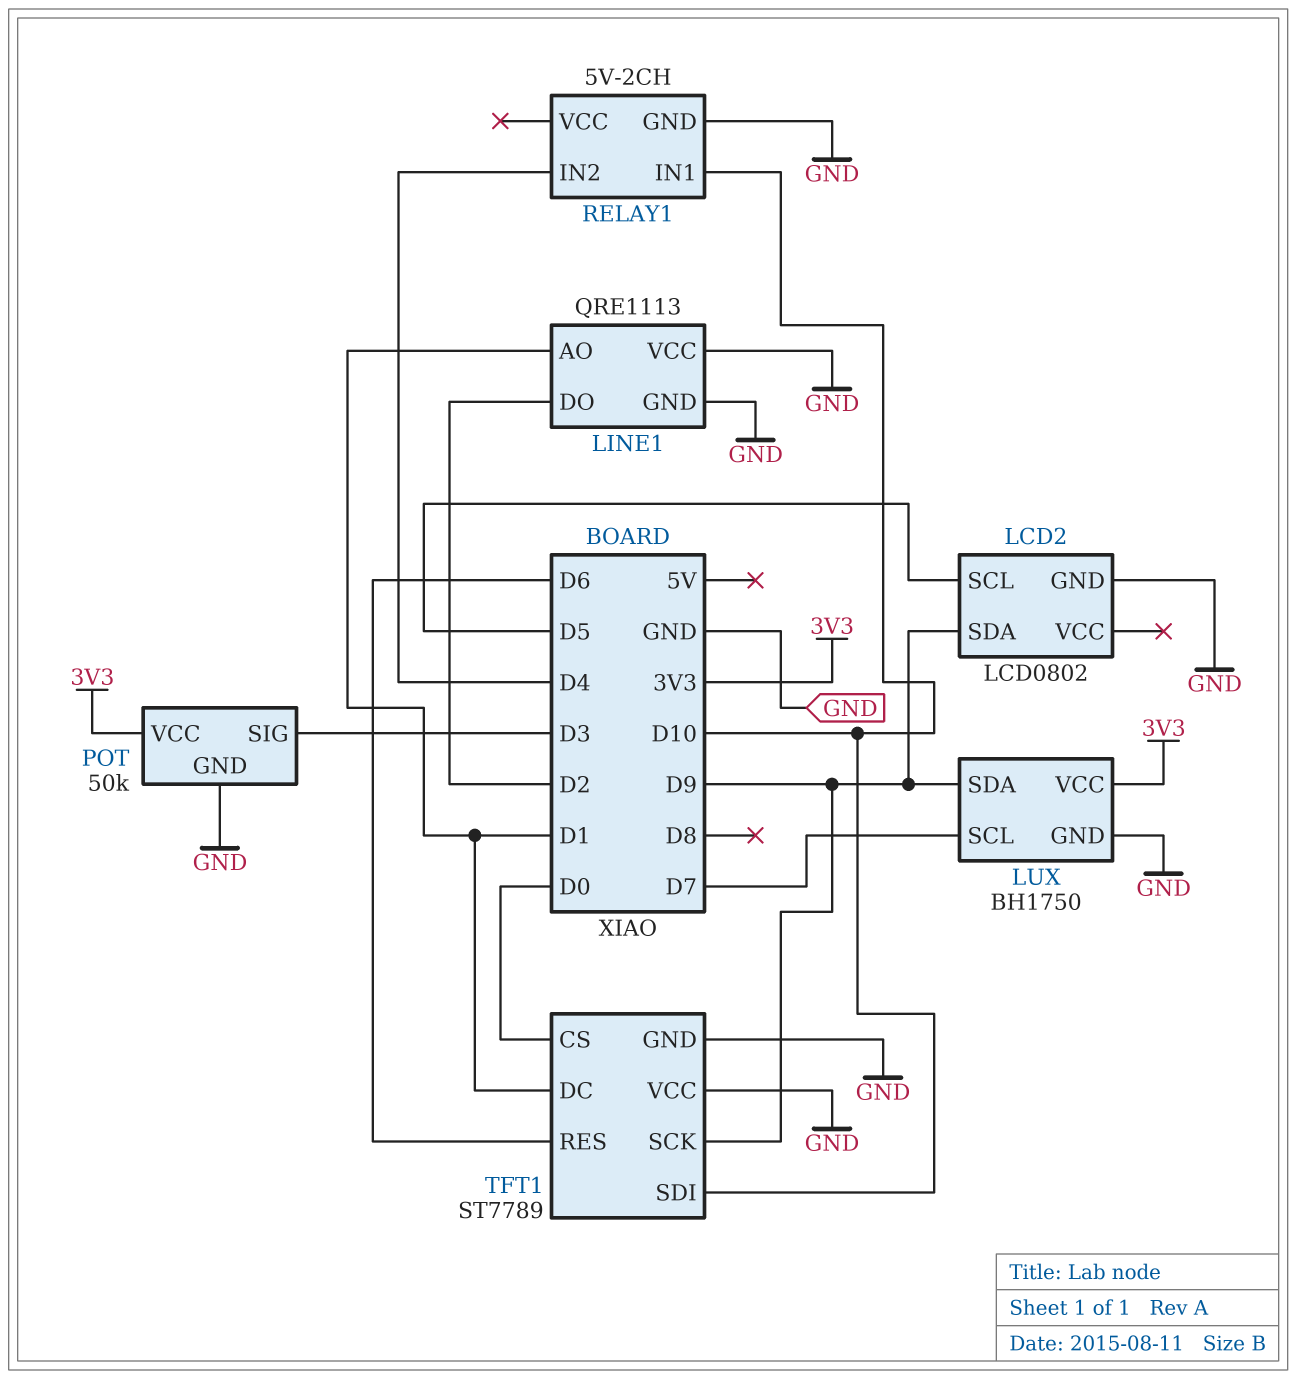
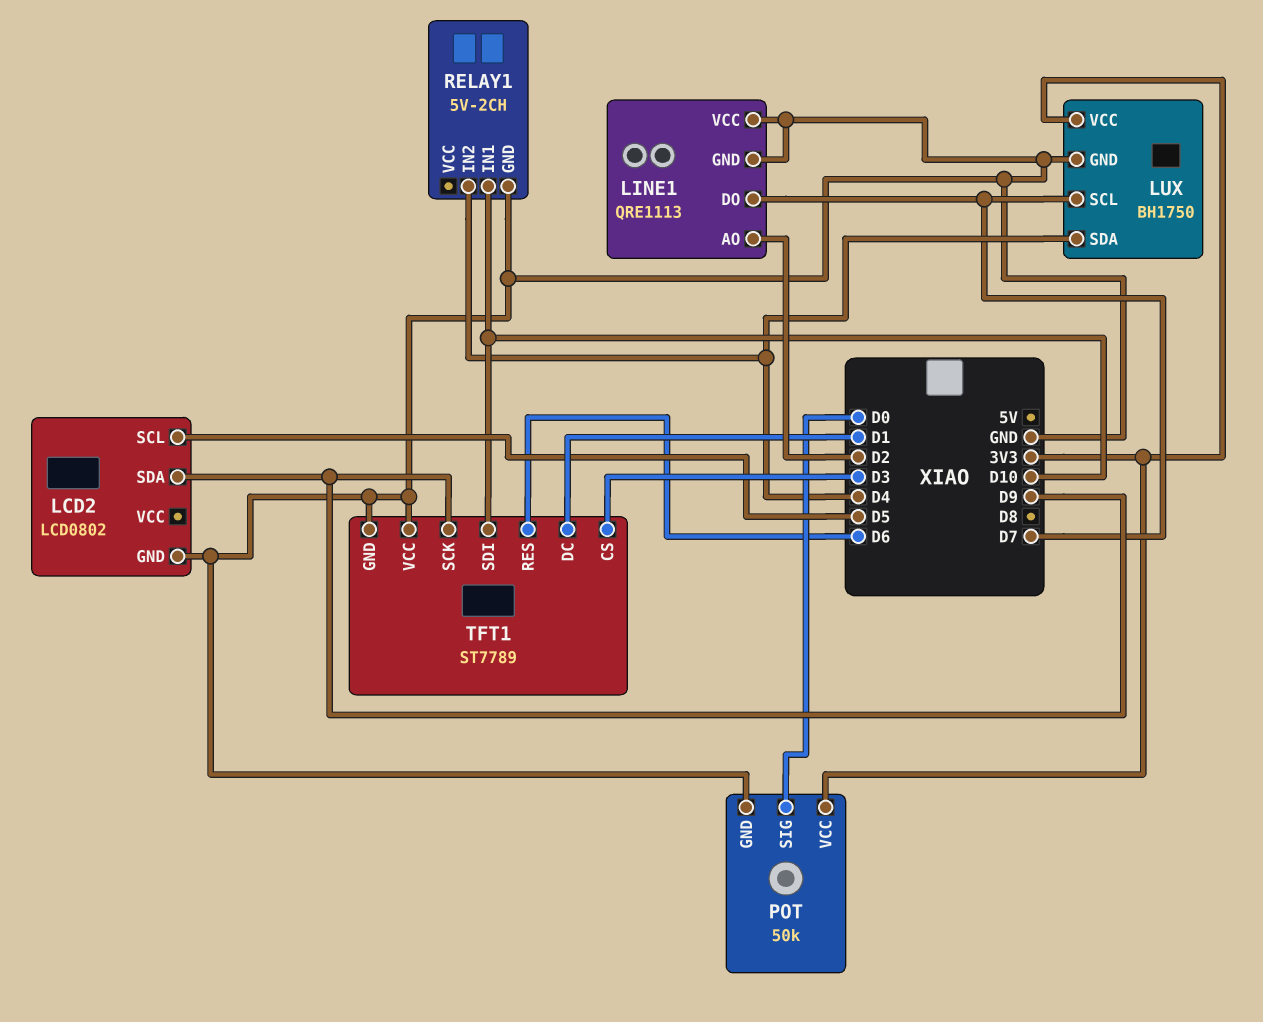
LINE1 pin AO: D1 -> D2
LINE1 pin DO: D2 -> D7
LUX pin SDA: D9 -> D4
POT pin SIG: D3 -> D0
TFT1 pin CS: D0 -> D3

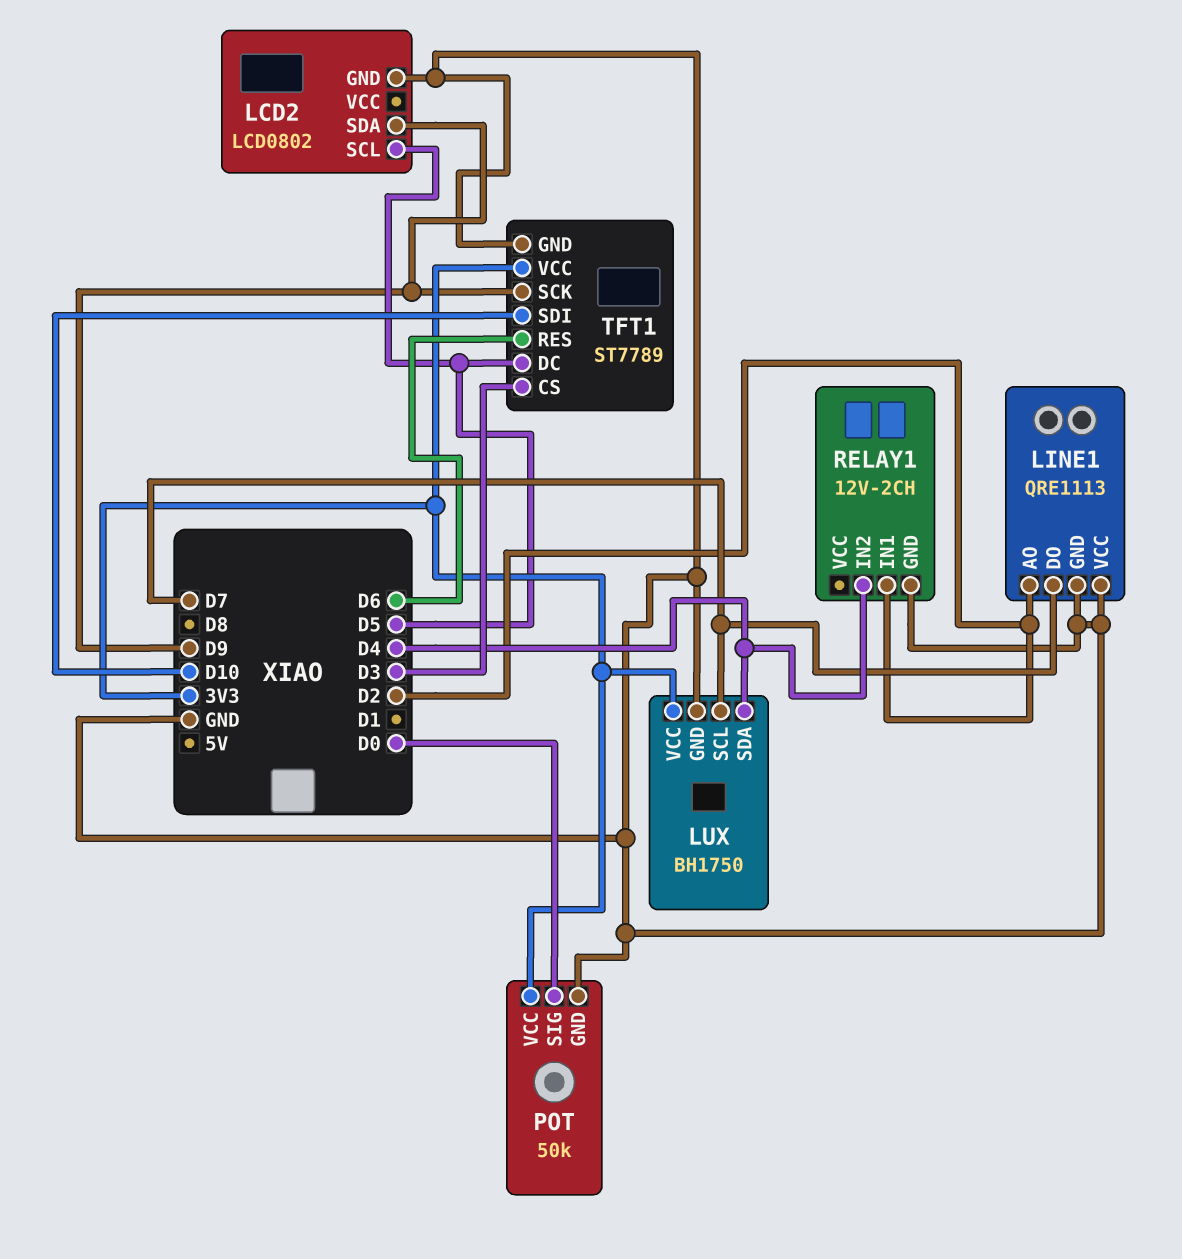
RELAY1: 5V-2CH -> 12V-2CH
RELAY1 pin IN1: D10 -> D2
TFT1 pin DC: D1 -> D5
TFT1 pin VCC: GND -> 3V3

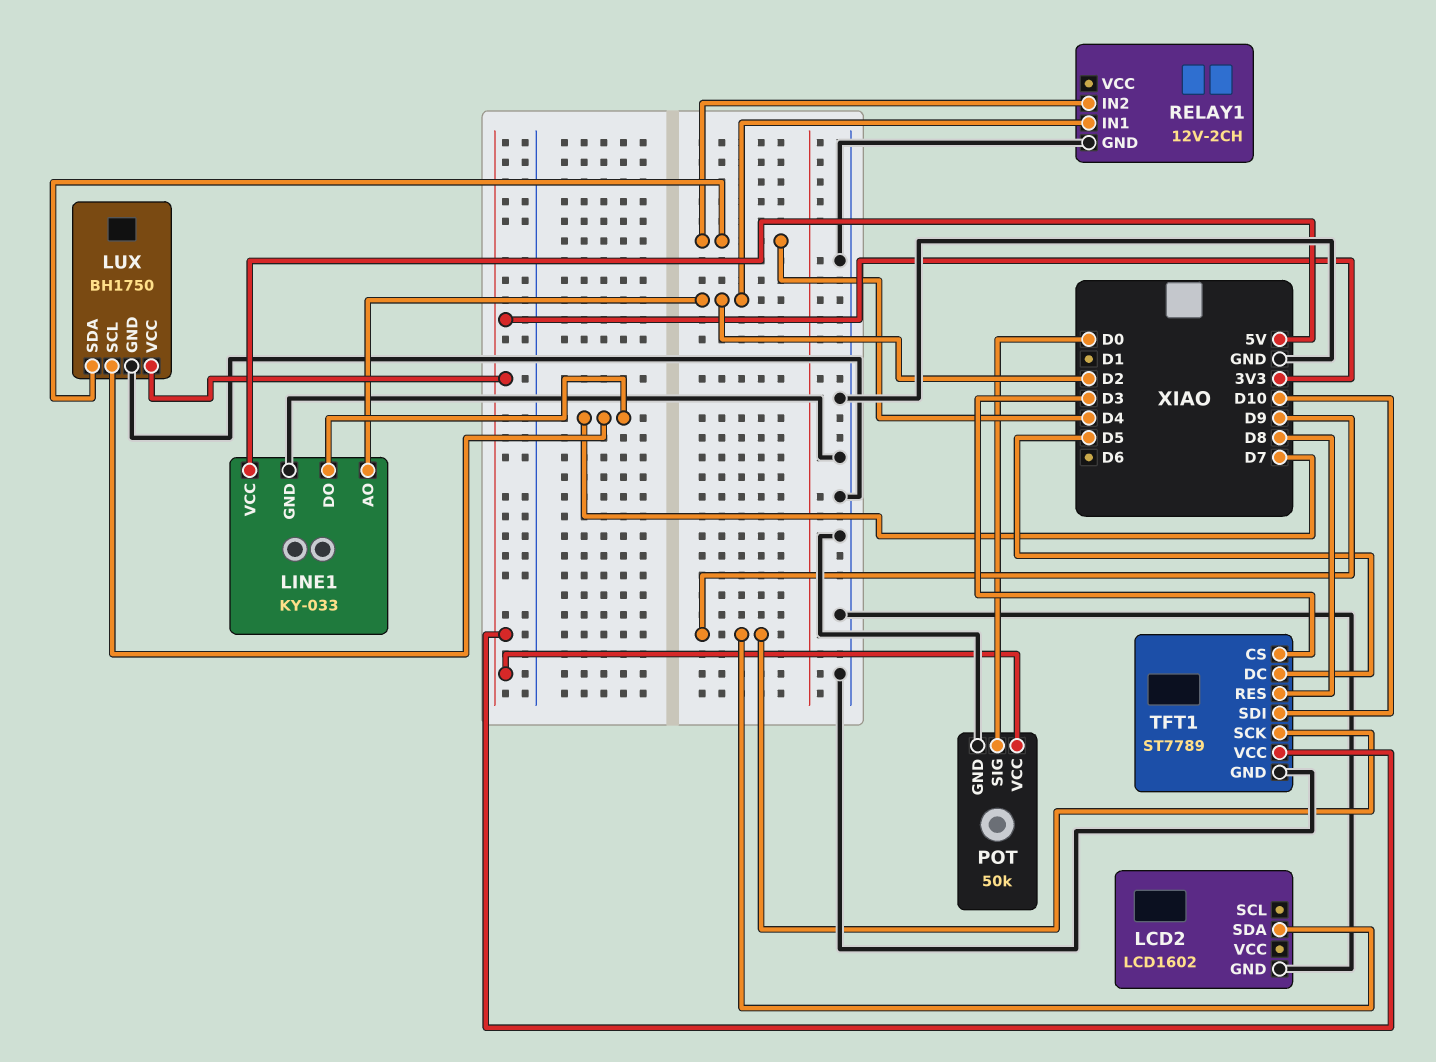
LCD2: LCD0802 -> LCD1602
LCD2 pin SCL: D5 -> none
LINE1: QRE1113 -> KY-033
LINE1 pin VCC: GND -> 5V
TFT1 pin RES: D6 -> D8

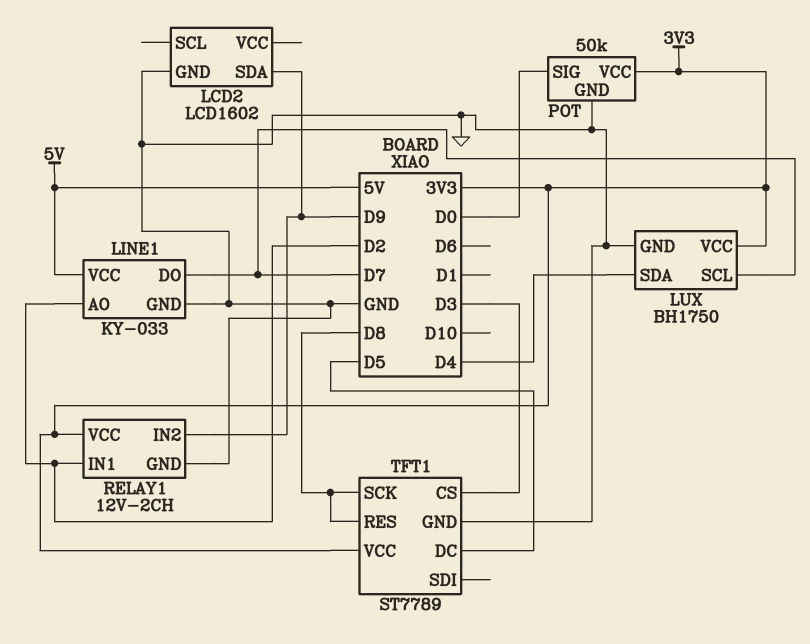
RELAY1 pin IN2: D4 -> D9
RELAY1 pin VCC: none -> 3V3
TFT1 pin SCK: D9 -> D8
TFT1 pin SDI: D10 -> none

